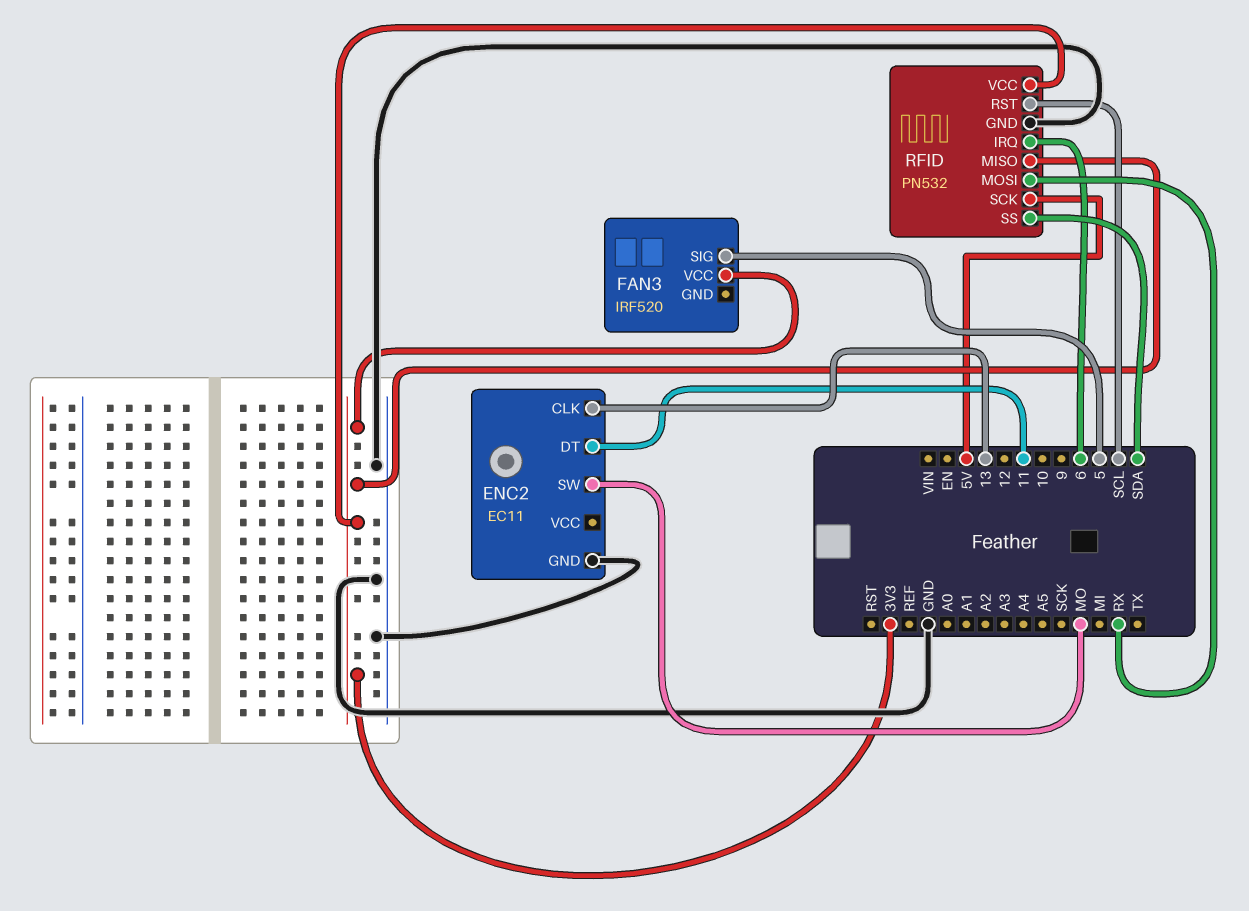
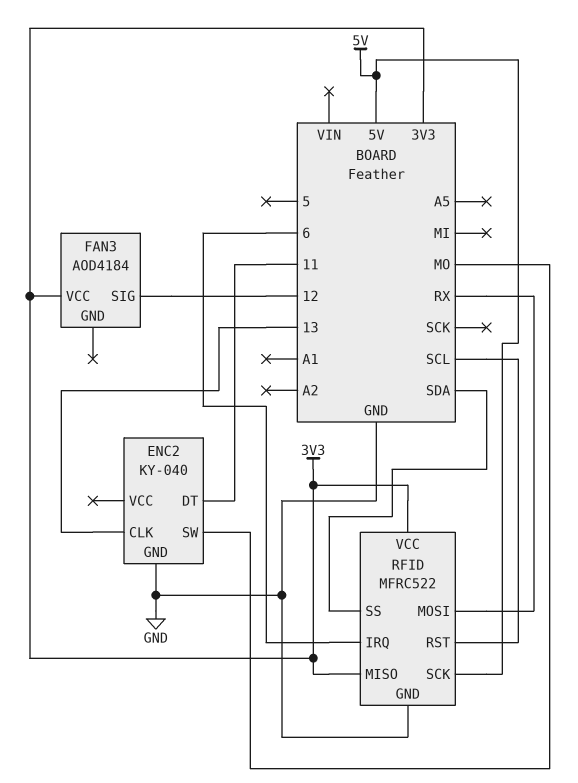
ENC2: EC11 -> KY-040
FAN3: IRF520 -> AOD4184
FAN3 pin SIG: 5 -> 12
RFID: PN532 -> MFRC522

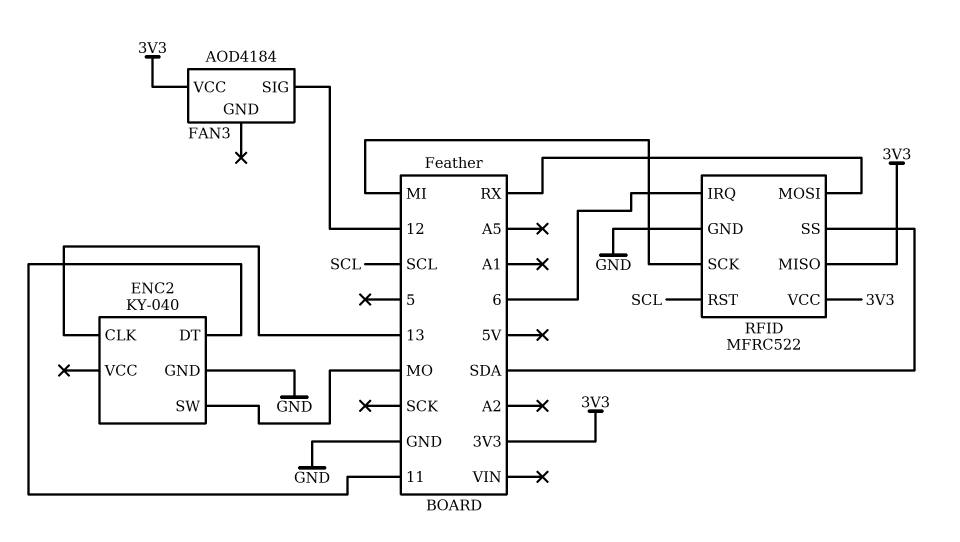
RFID pin SCK: 5V -> MI

